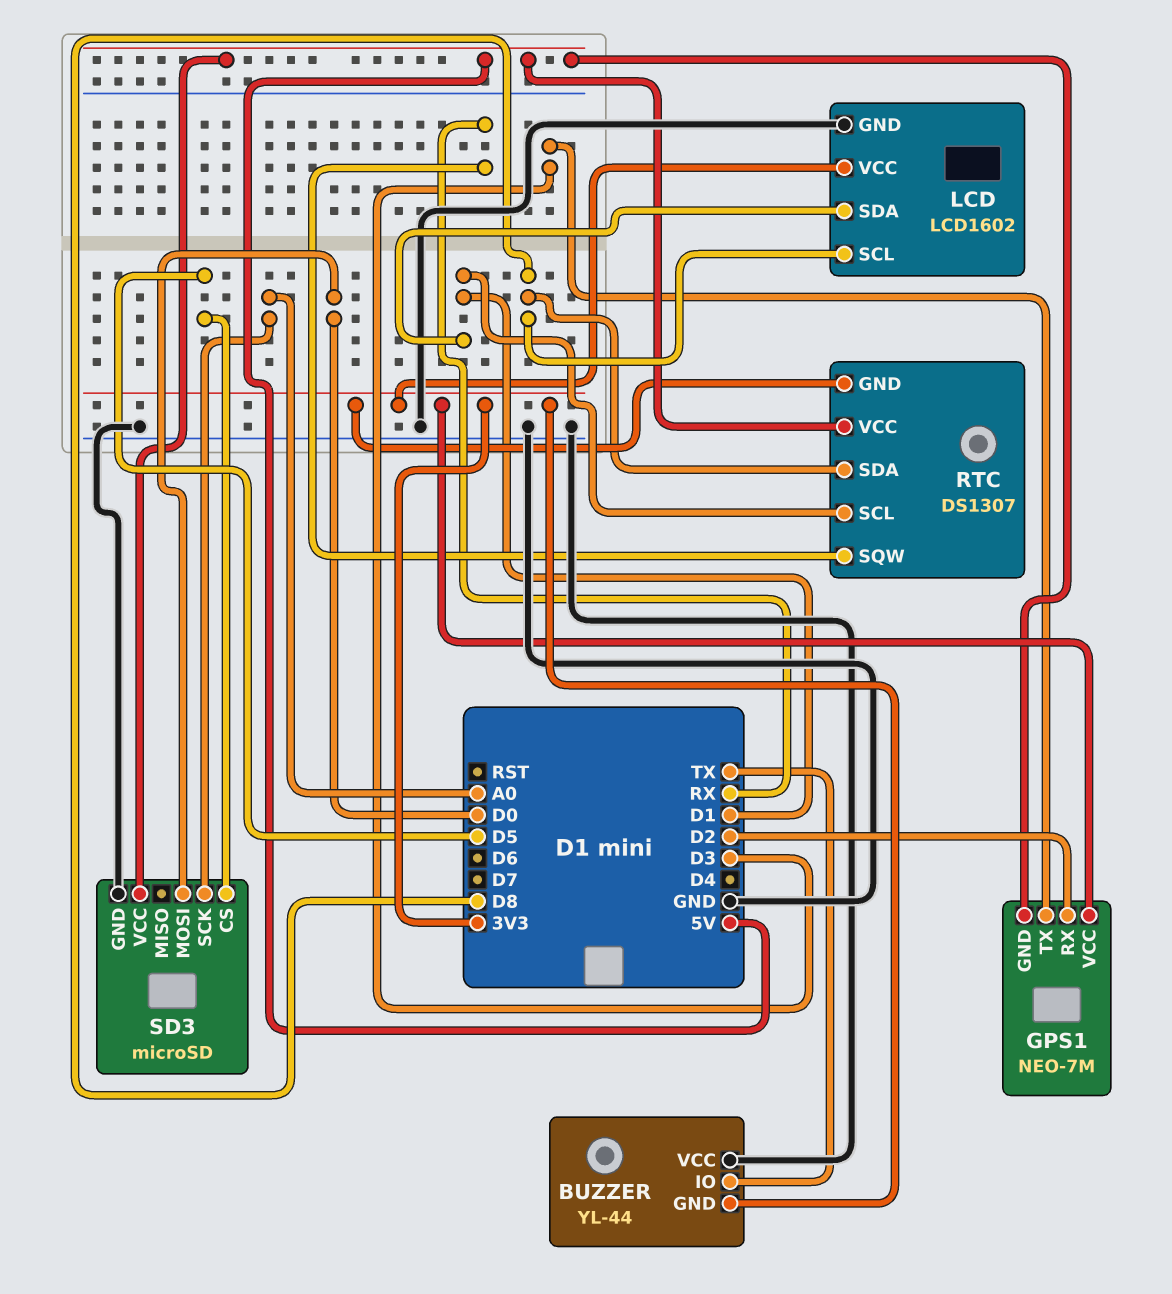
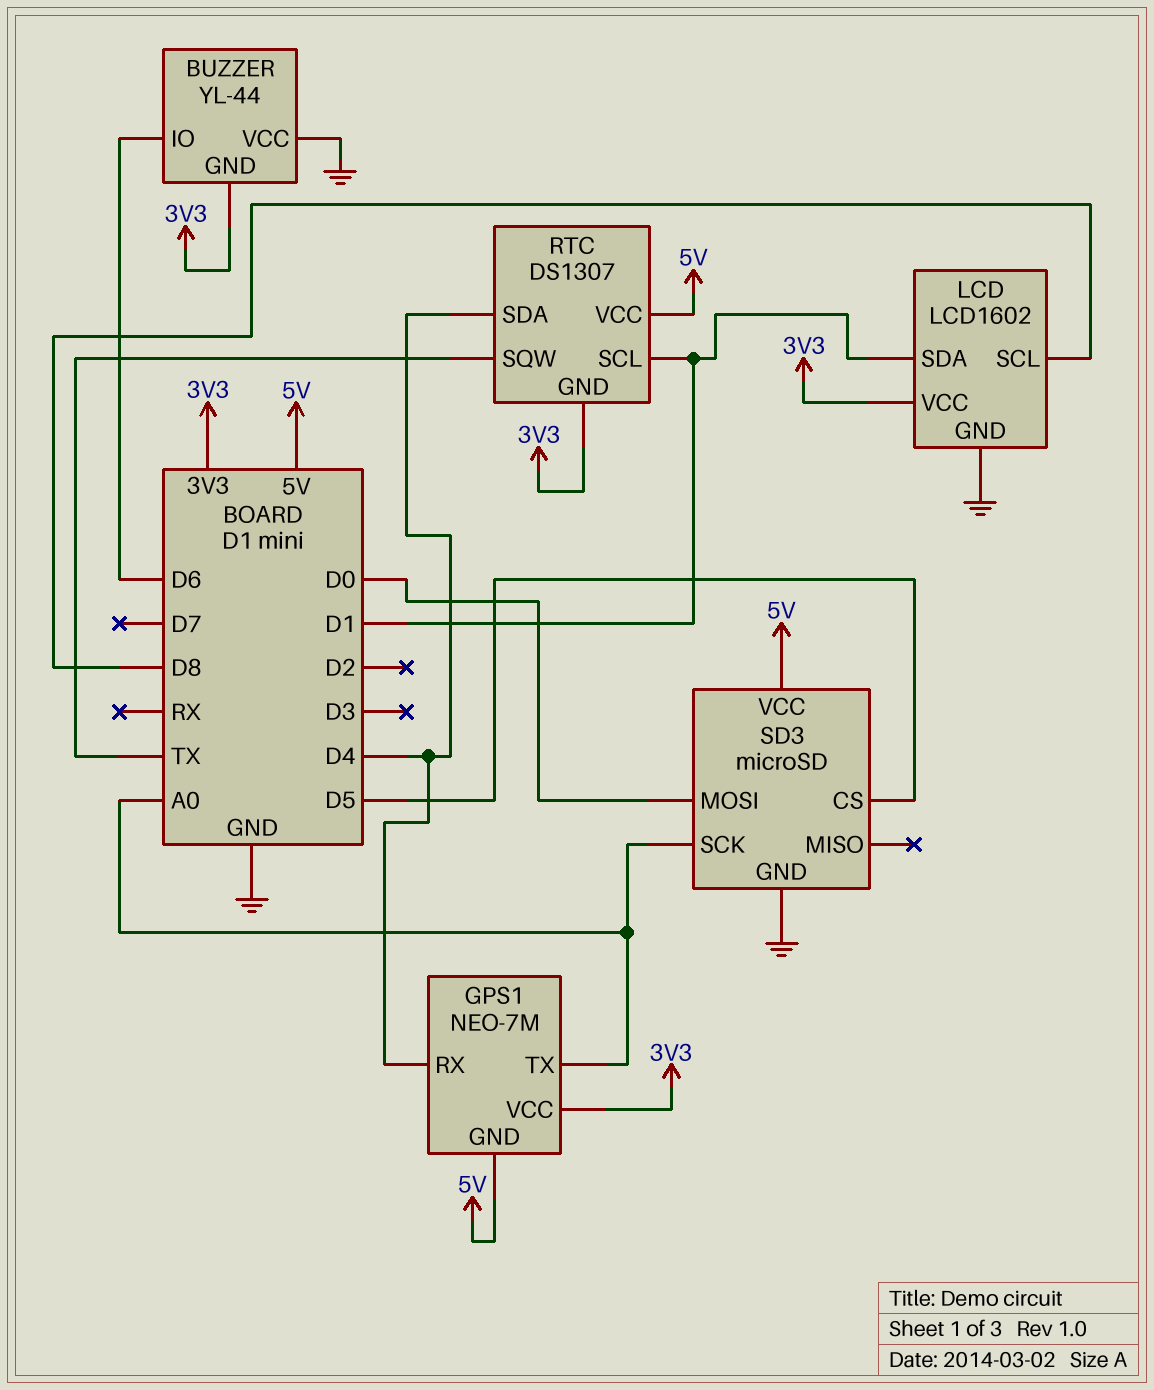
BUZZER pin IO: TX -> D6
GPS1 pin RX: D2 -> D4
GPS1 pin TX: D3 -> A0
RTC pin SDA: D8 -> D4
RTC pin SQW: RX -> TX

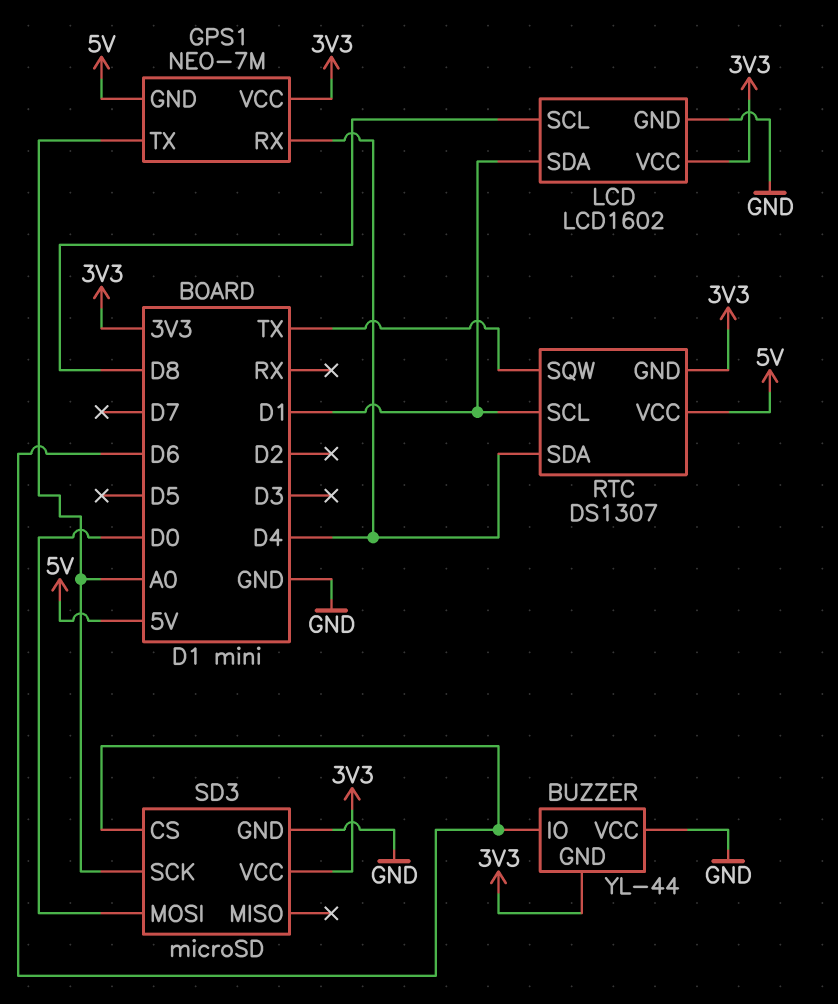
SD3 pin CS: D5 -> D6
SD3 pin VCC: 5V -> 3V3

